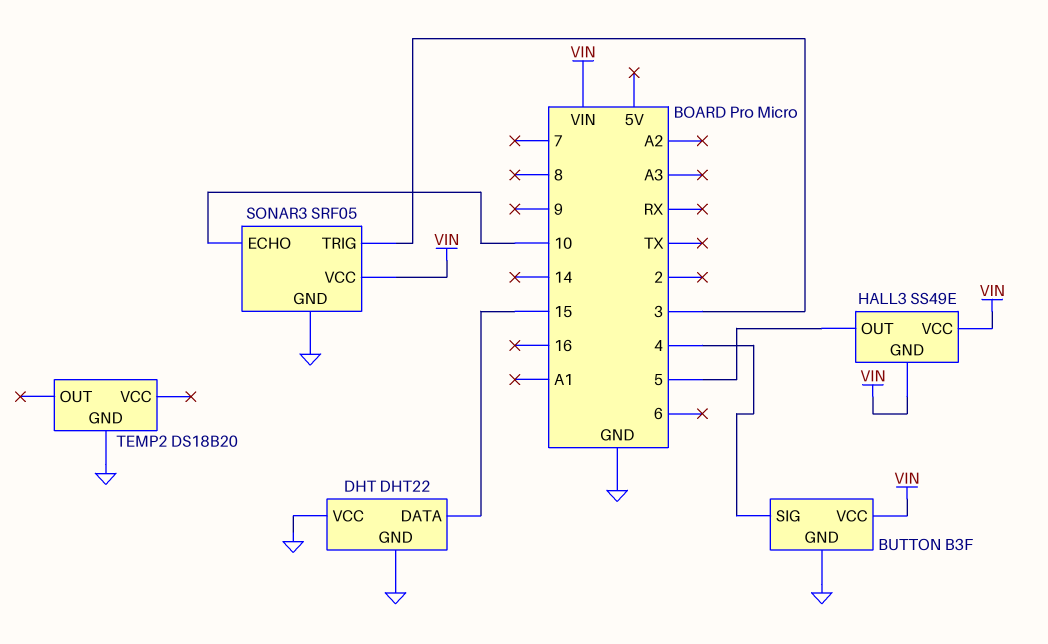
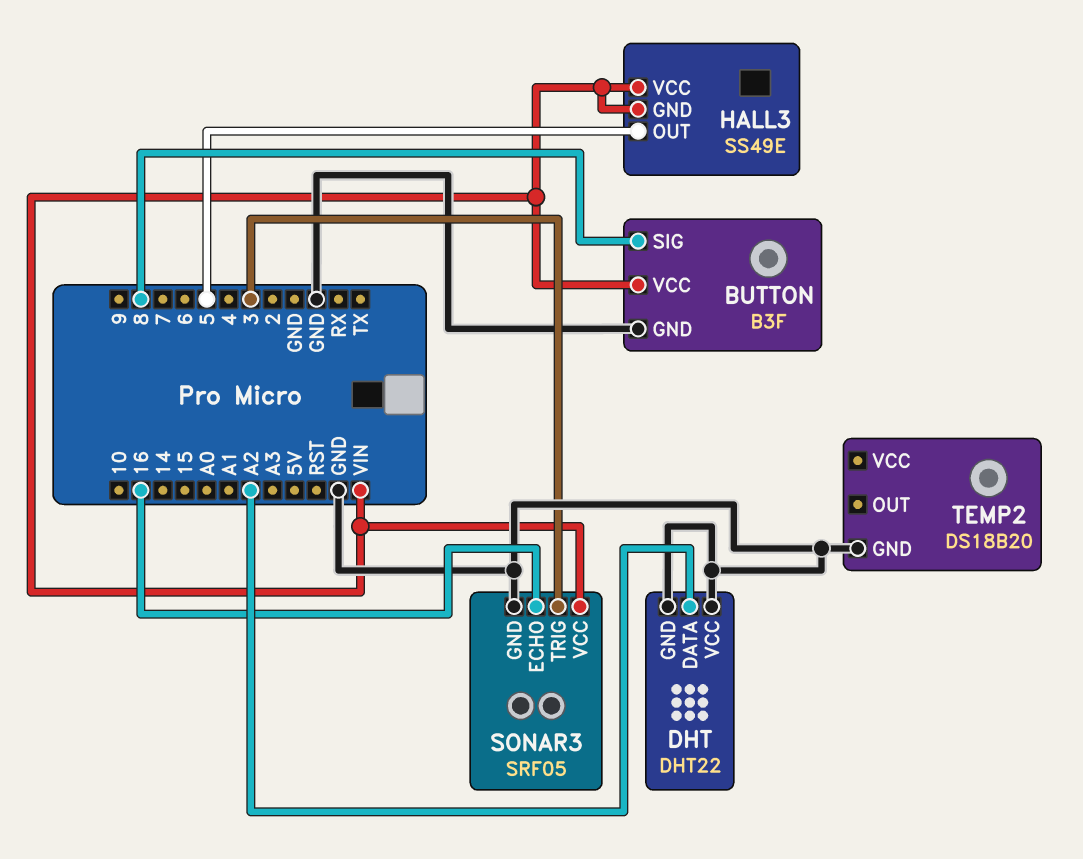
BUTTON pin SIG: 4 -> 8
DHT pin DATA: 15 -> A2
SONAR3 pin ECHO: 10 -> 16

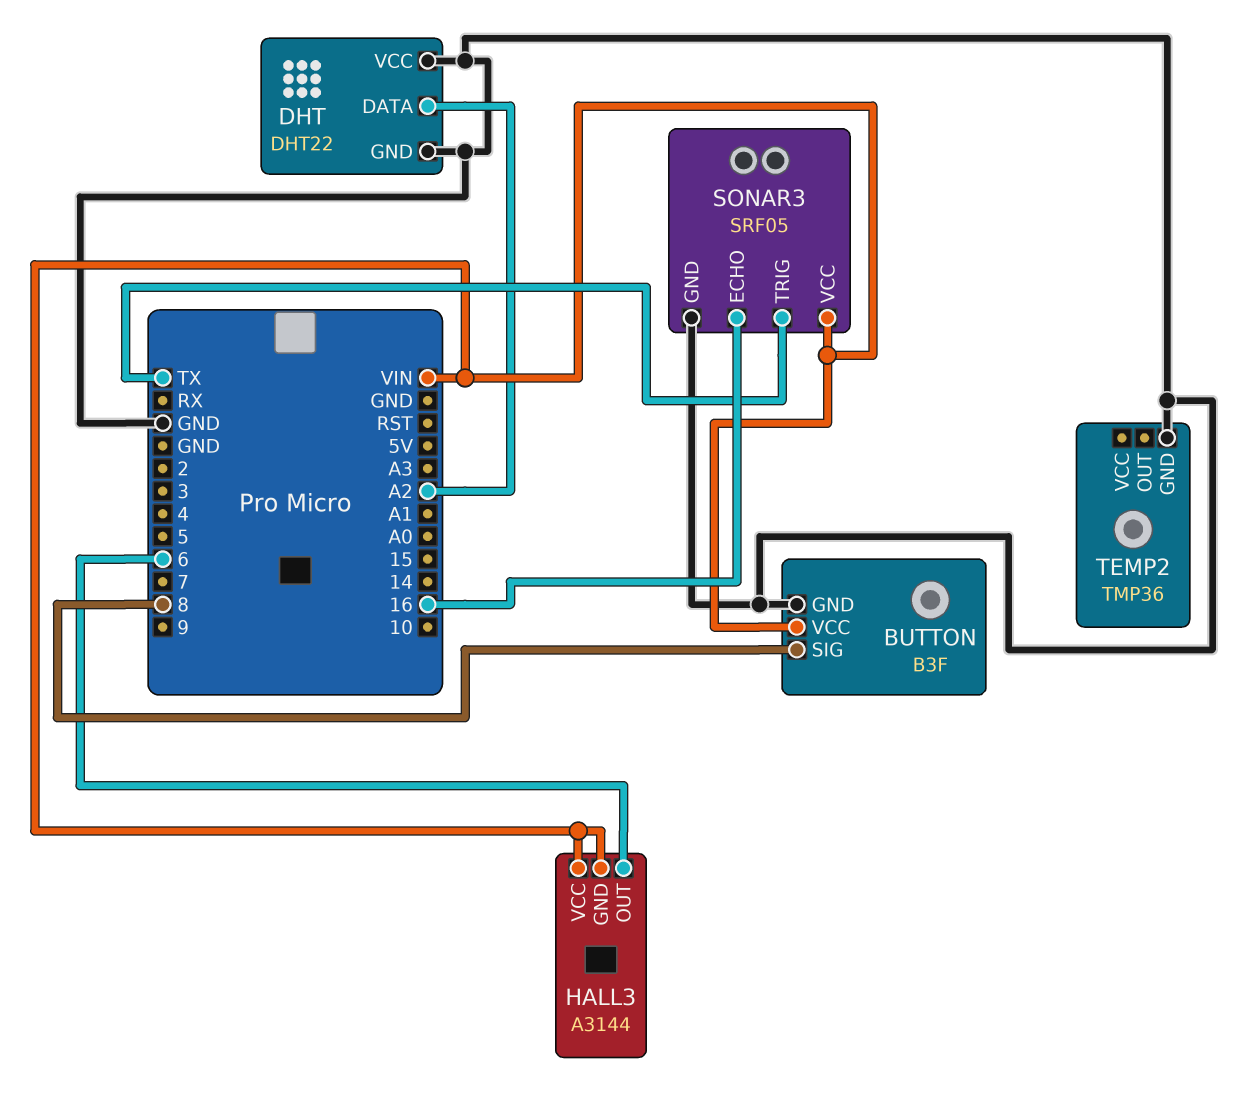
HALL3: SS49E -> A3144
HALL3 pin OUT: 5 -> 6
SONAR3 pin TRIG: 3 -> TX
TEMP2: DS18B20 -> TMP36

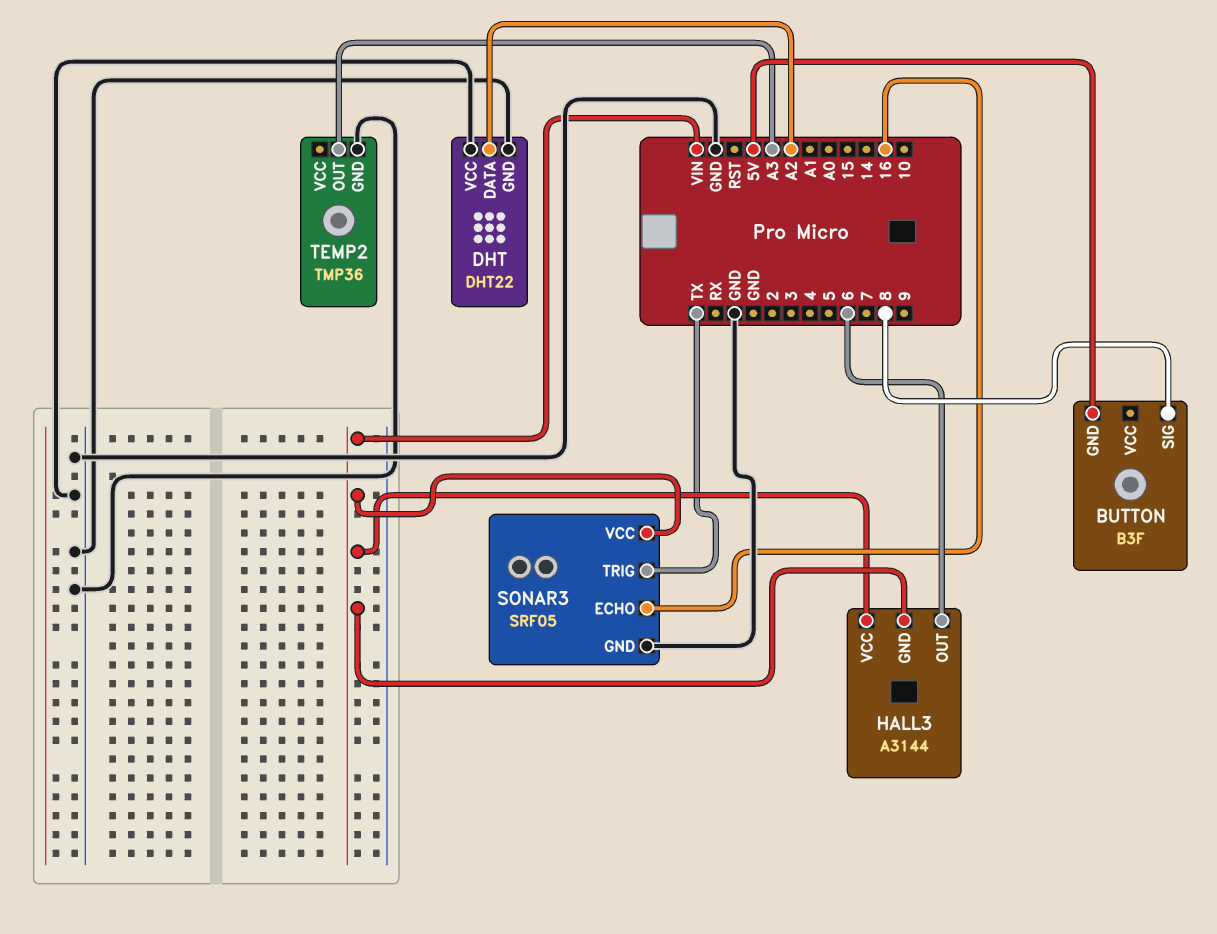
BUTTON pin GND: GND -> 5V
BUTTON pin VCC: VIN -> none
TEMP2 pin OUT: none -> A3

